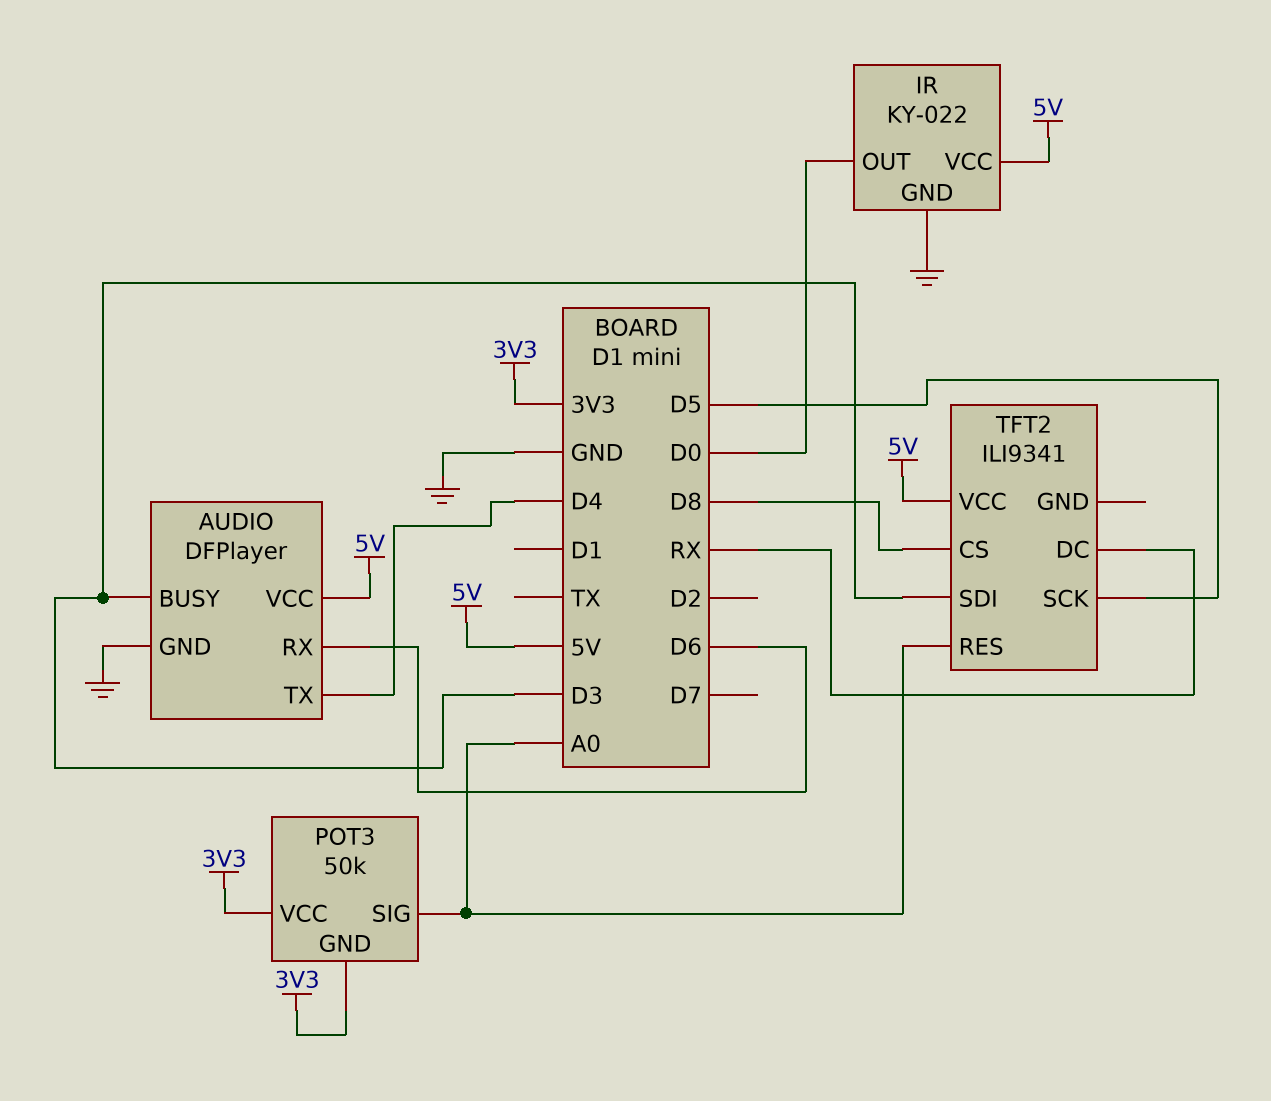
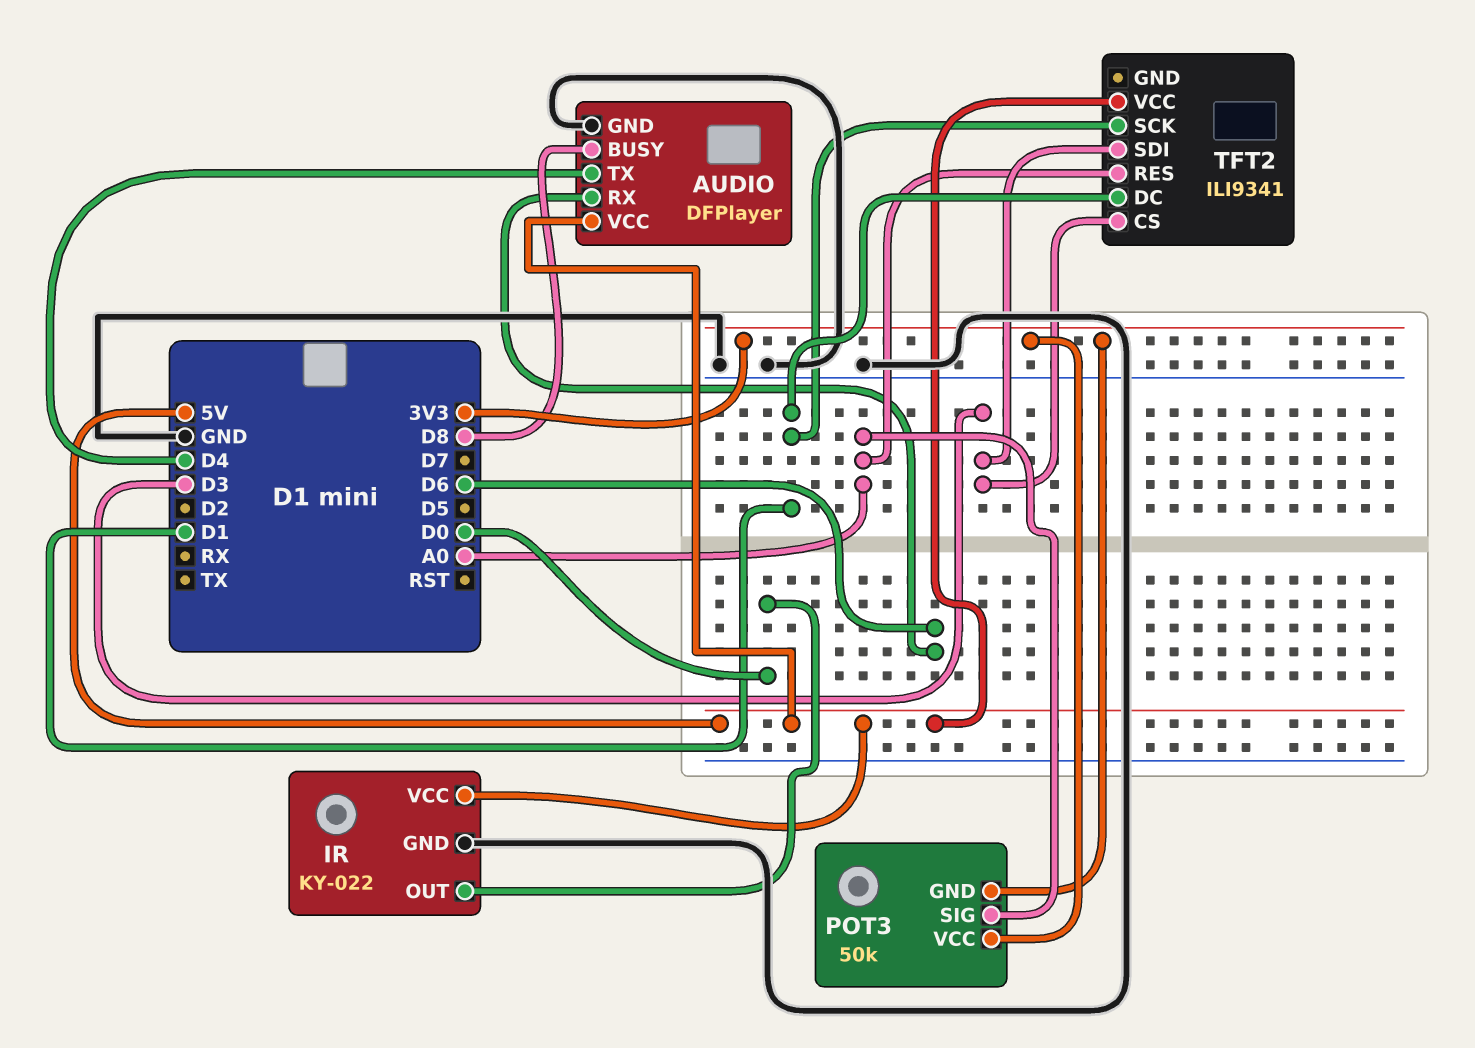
AUDIO pin BUSY: D3 -> D8
TFT2 pin CS: D8 -> D3
TFT2 pin DC: RX -> D1
TFT2 pin SCK: D5 -> D1

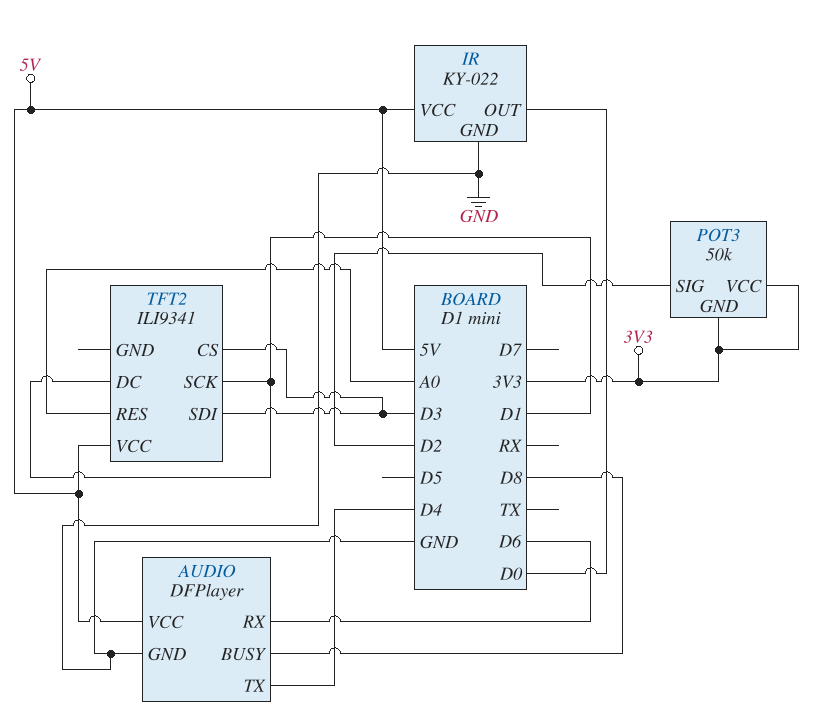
POT3 pin SIG: A0 -> D2

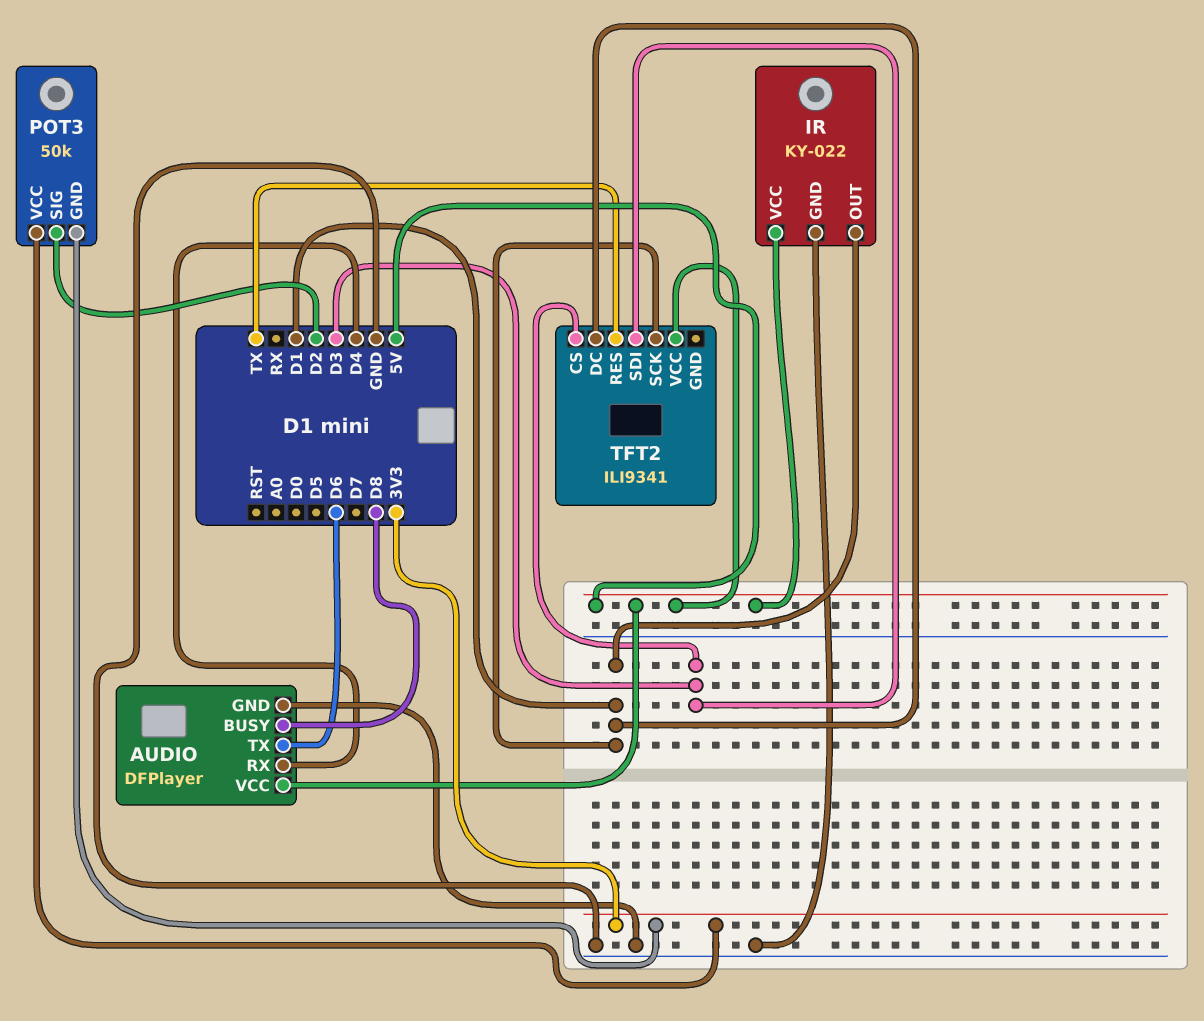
AUDIO pin RX: D6 -> D4
AUDIO pin TX: D4 -> D6
IR pin OUT: D0 -> D1
TFT2 pin RES: A0 -> TX

